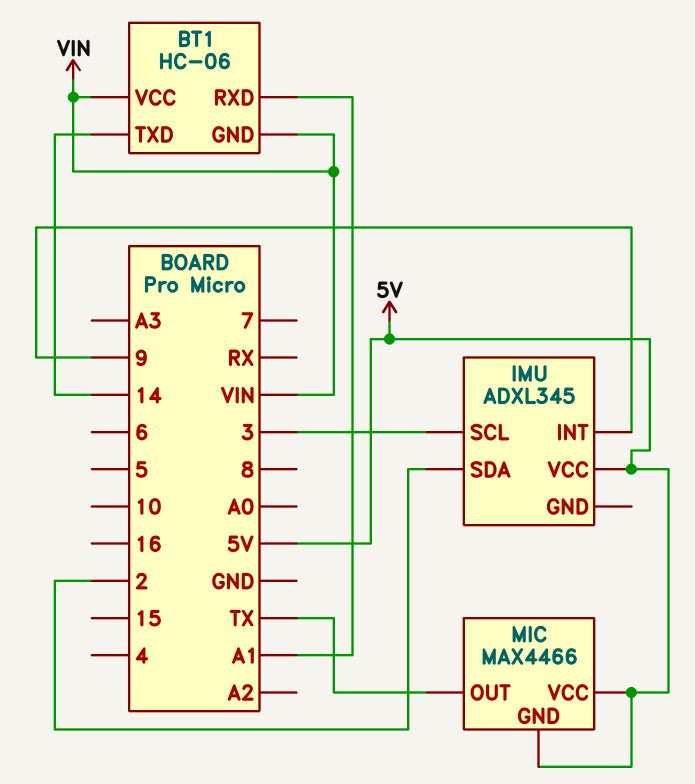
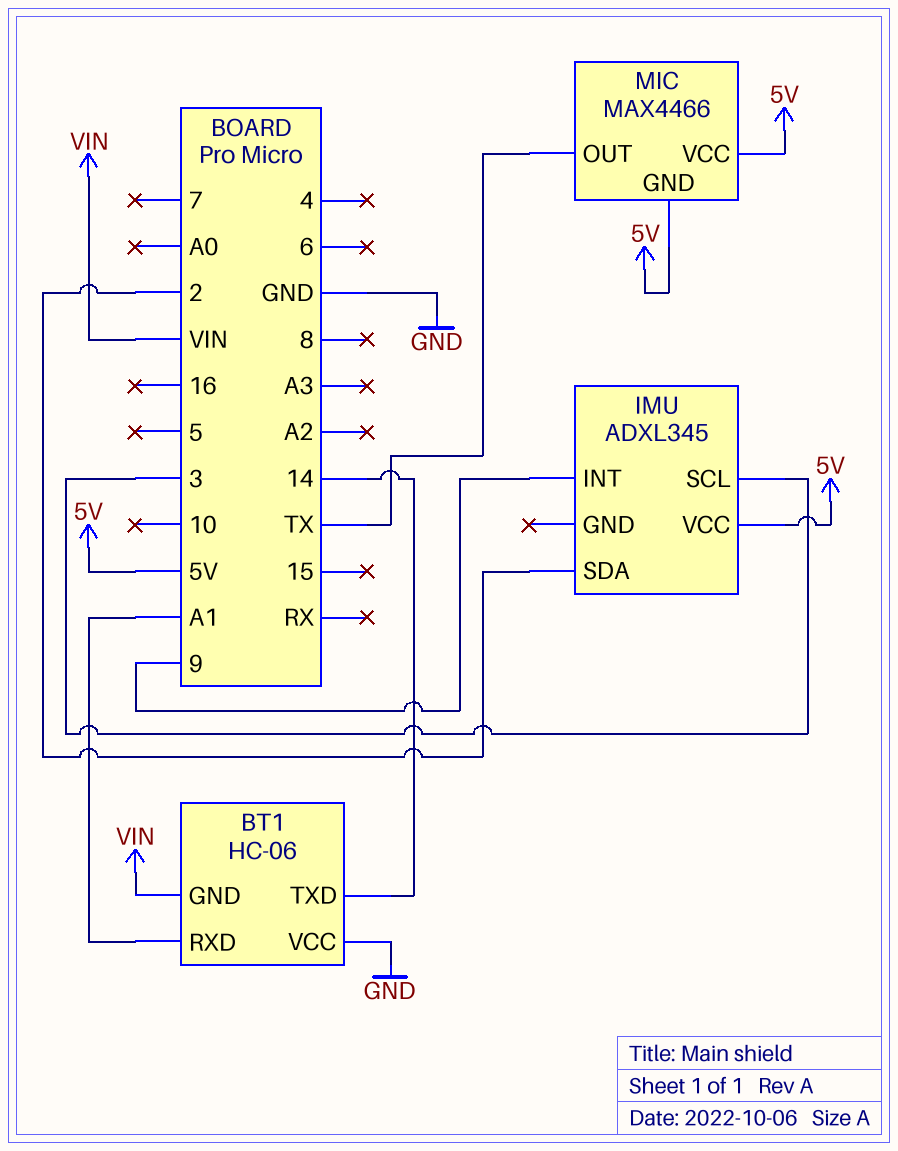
BT1 pin VCC: VIN -> GND

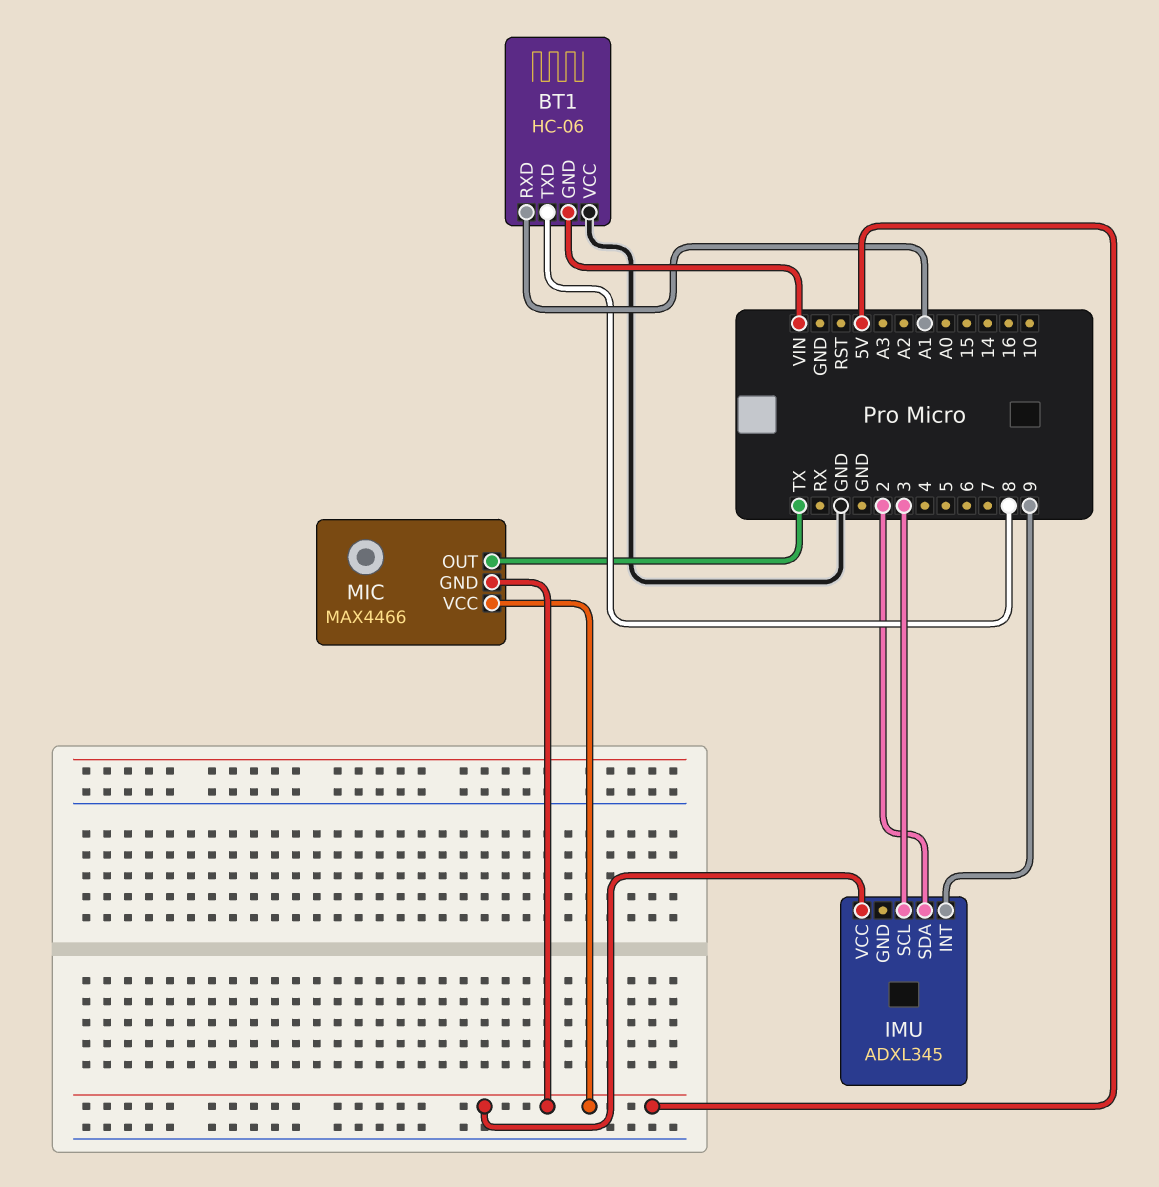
BT1 pin TXD: 14 -> 8

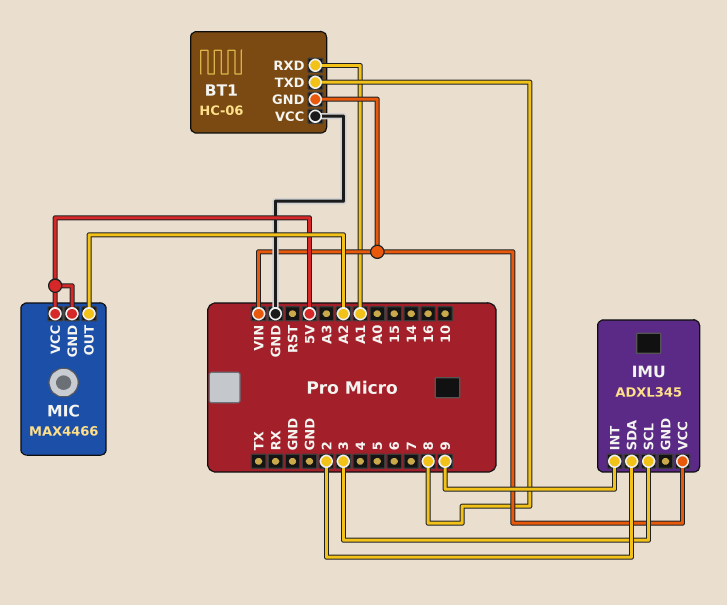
IMU pin VCC: 5V -> VIN
MIC pin OUT: TX -> A2

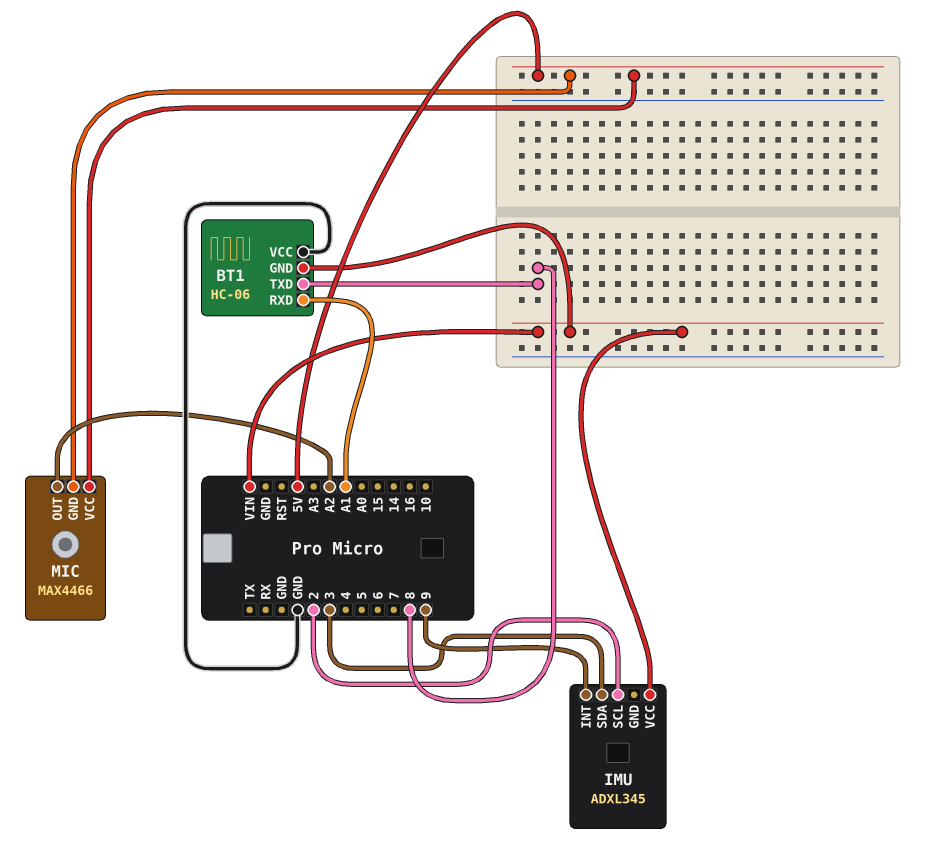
IMU pin SCL: 3 -> 2
IMU pin SDA: 2 -> 3

